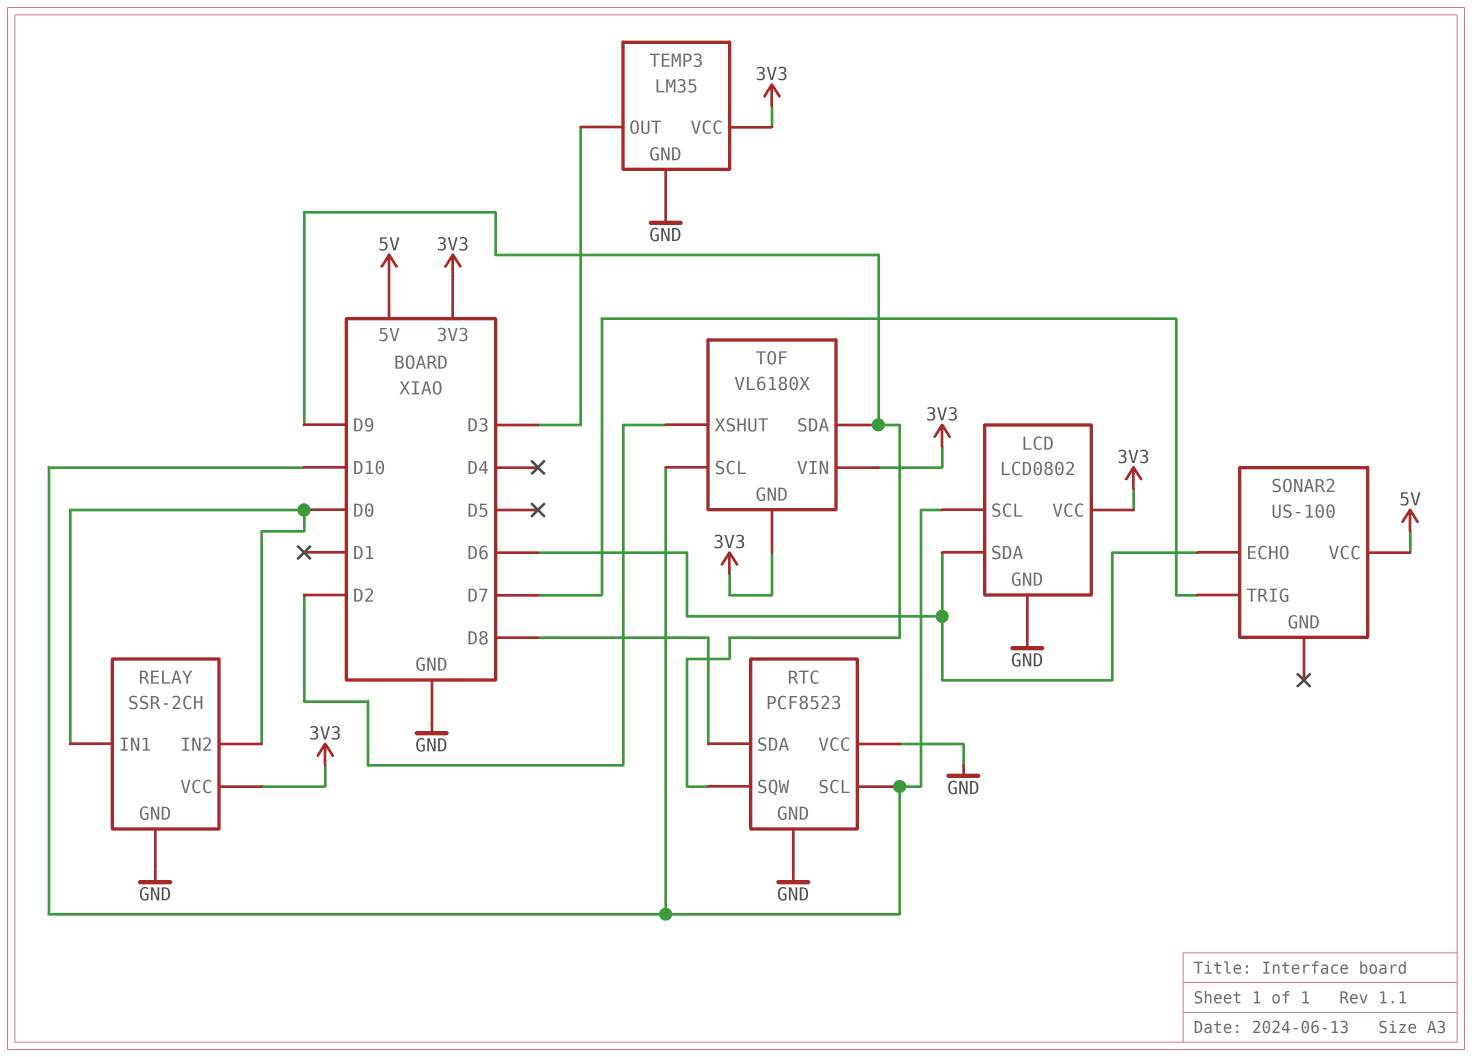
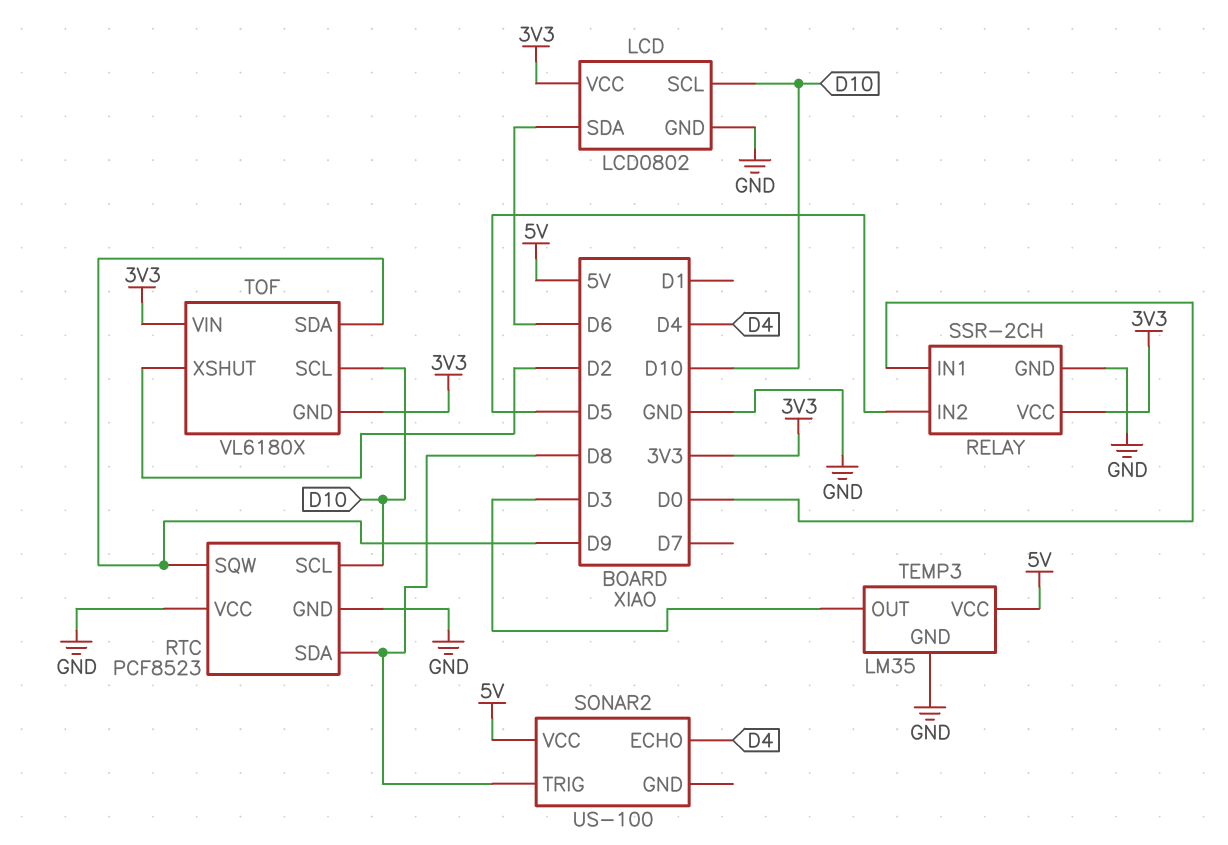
RELAY pin IN2: D0 -> D5
SONAR2 pin ECHO: D6 -> D4
SONAR2 pin TRIG: D7 -> D8
TEMP3 pin VCC: 3V3 -> 5V

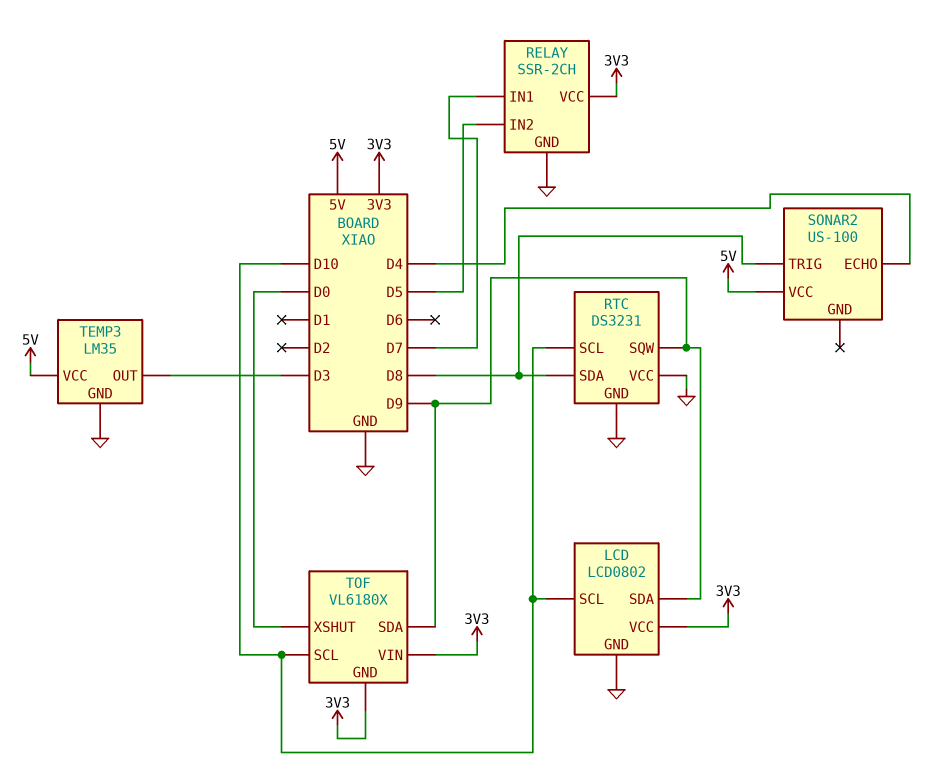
LCD pin SDA: D6 -> D9
RELAY pin IN1: D0 -> D7
RTC: PCF8523 -> DS3231
TOF pin XSHUT: D2 -> D0

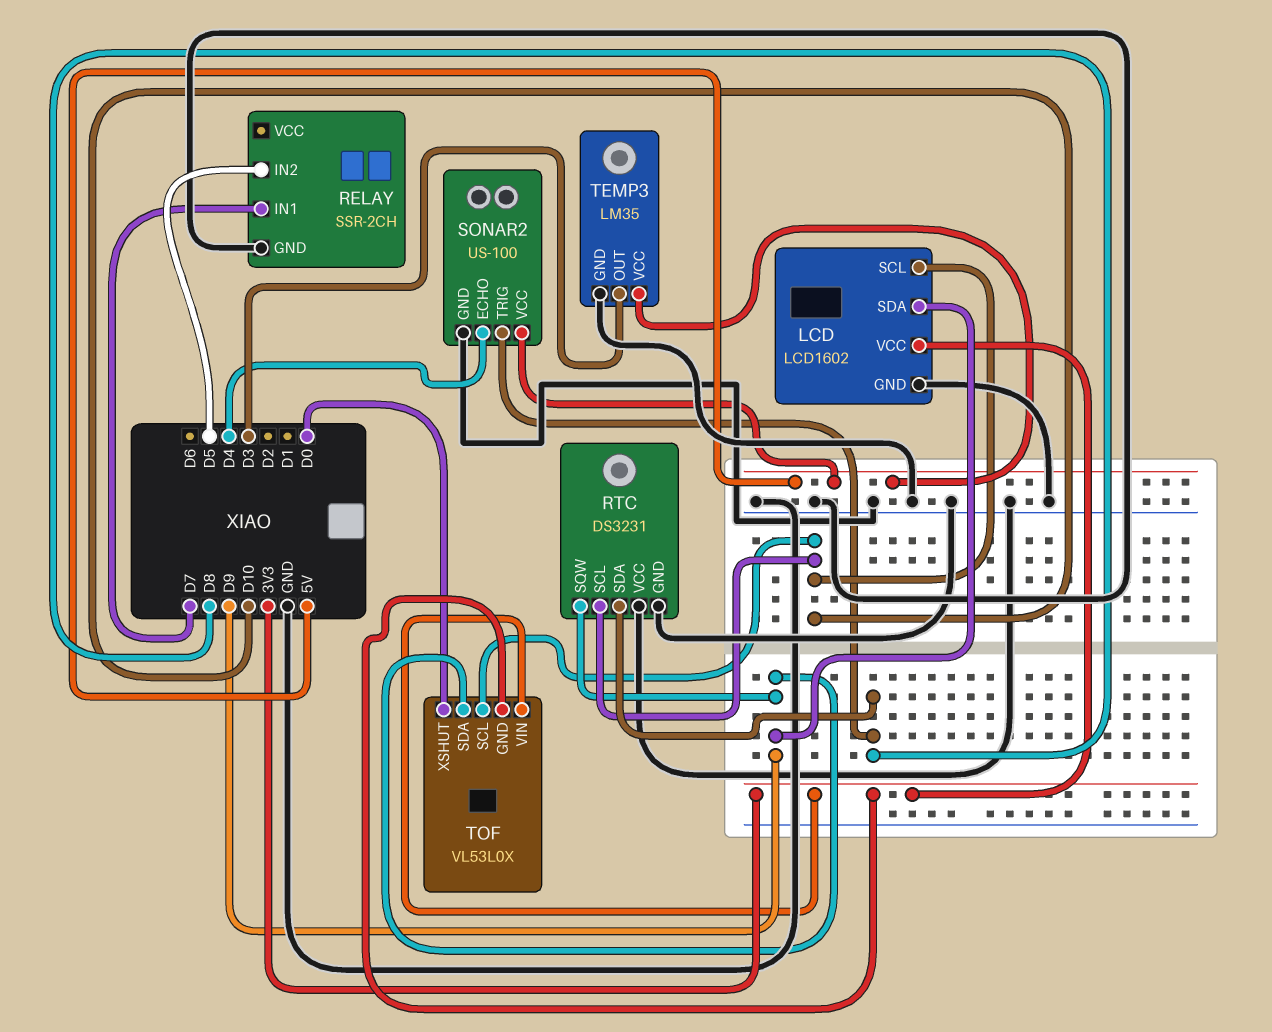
LCD: LCD0802 -> LCD1602
RELAY pin VCC: 3V3 -> none
SONAR2 pin GND: none -> GND
TOF: VL6180X -> VL53L0X

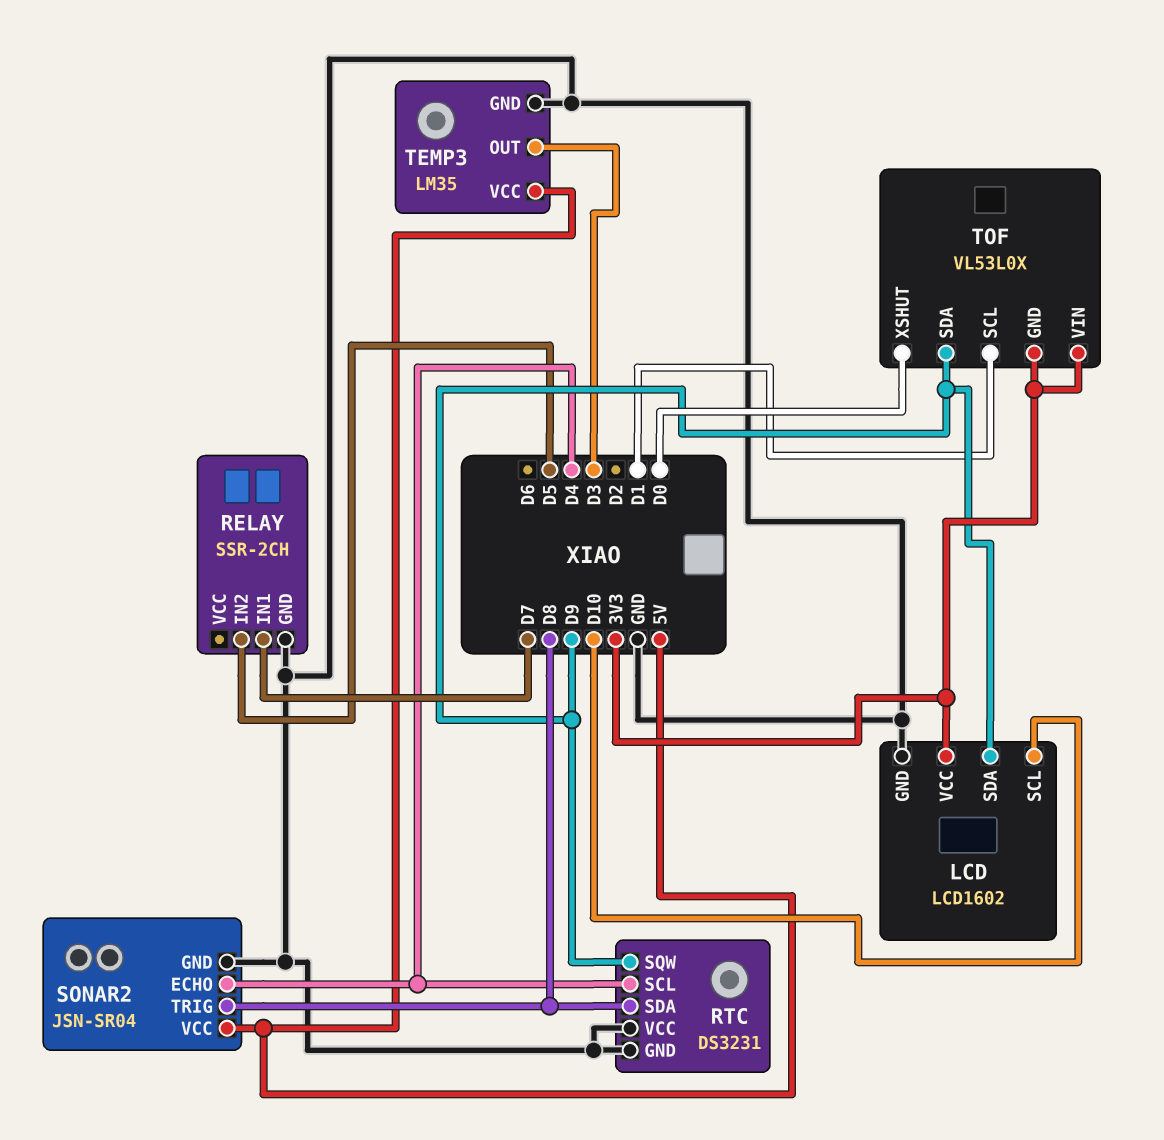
RTC pin SCL: D10 -> D4
SONAR2: US-100 -> JSN-SR04
TOF pin SCL: D10 -> D1

